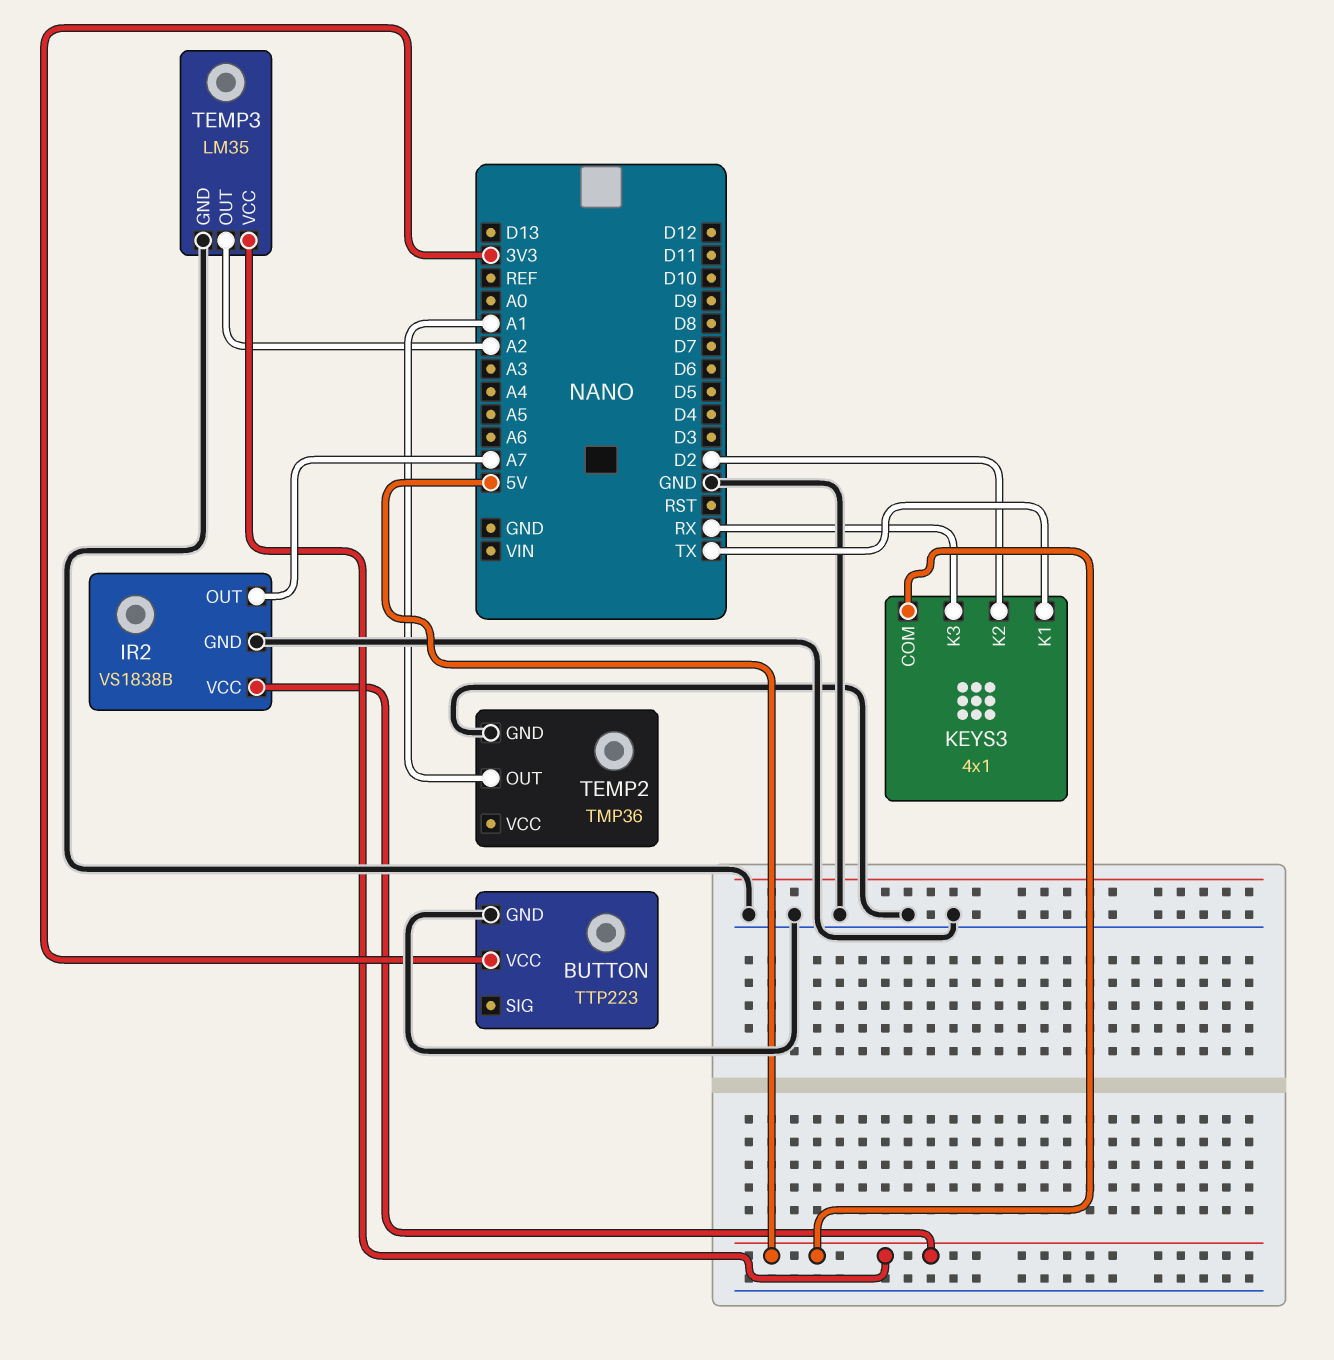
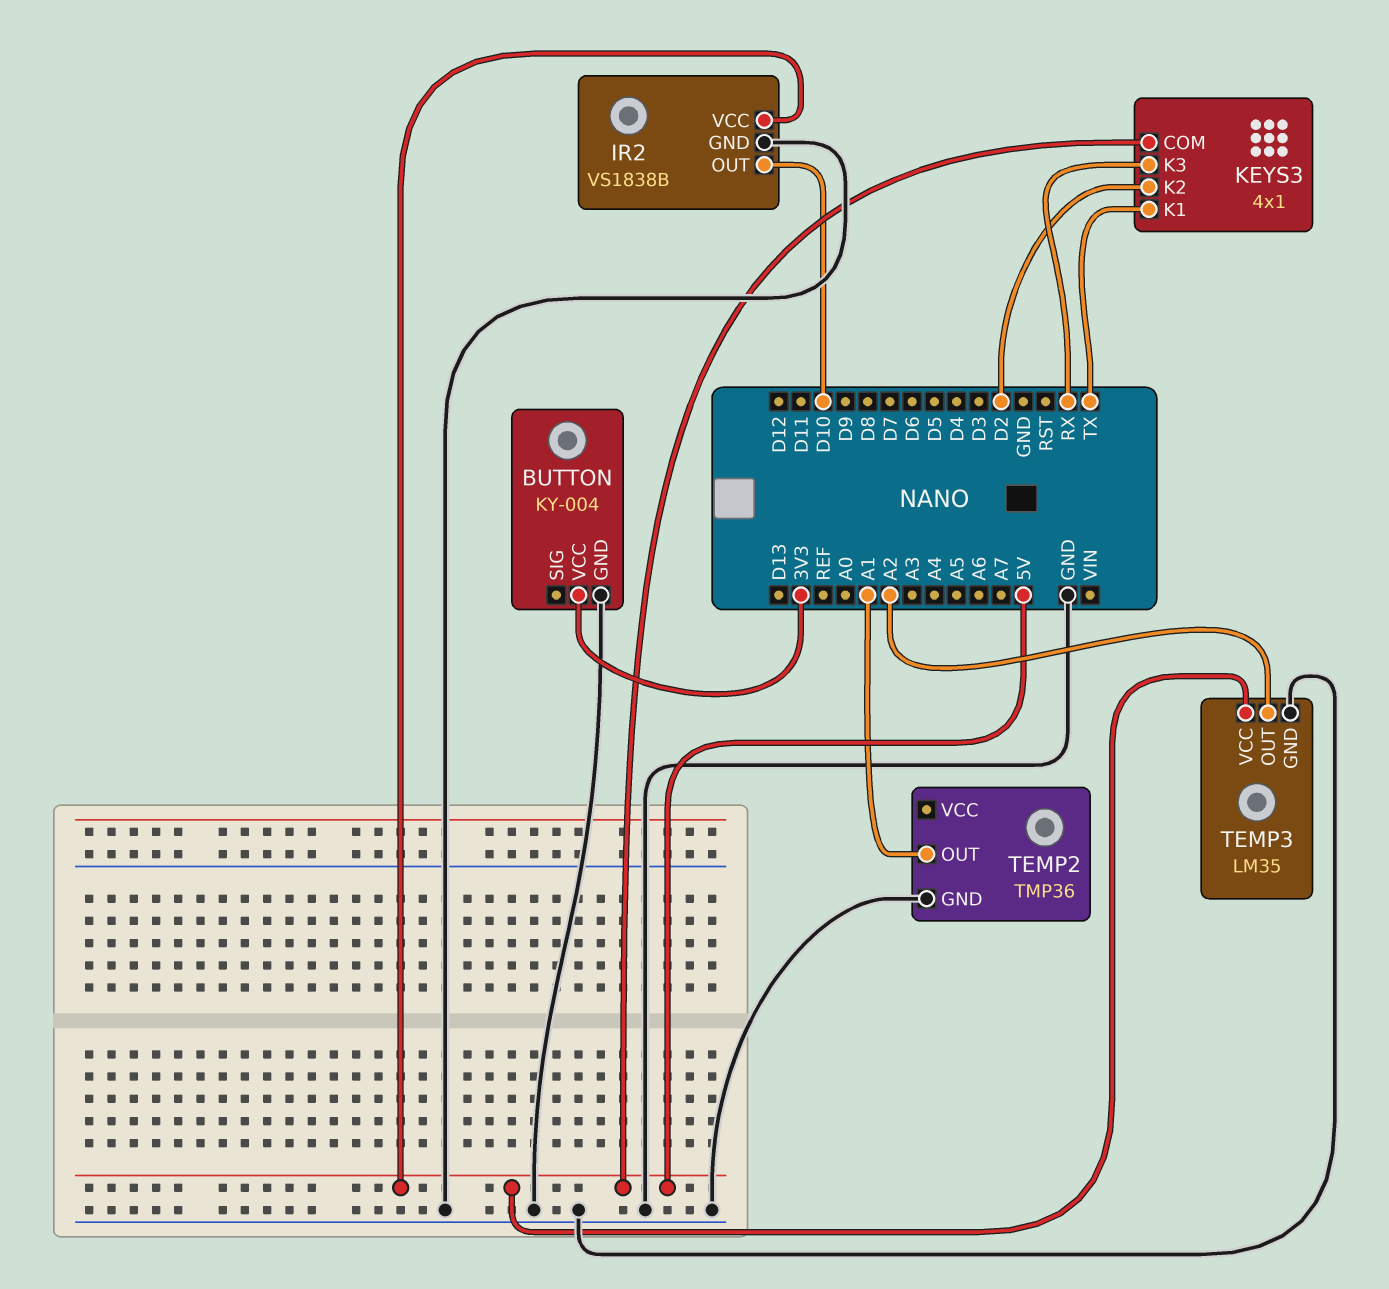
BUTTON: TTP223 -> KY-004
IR2 pin OUT: A7 -> D10

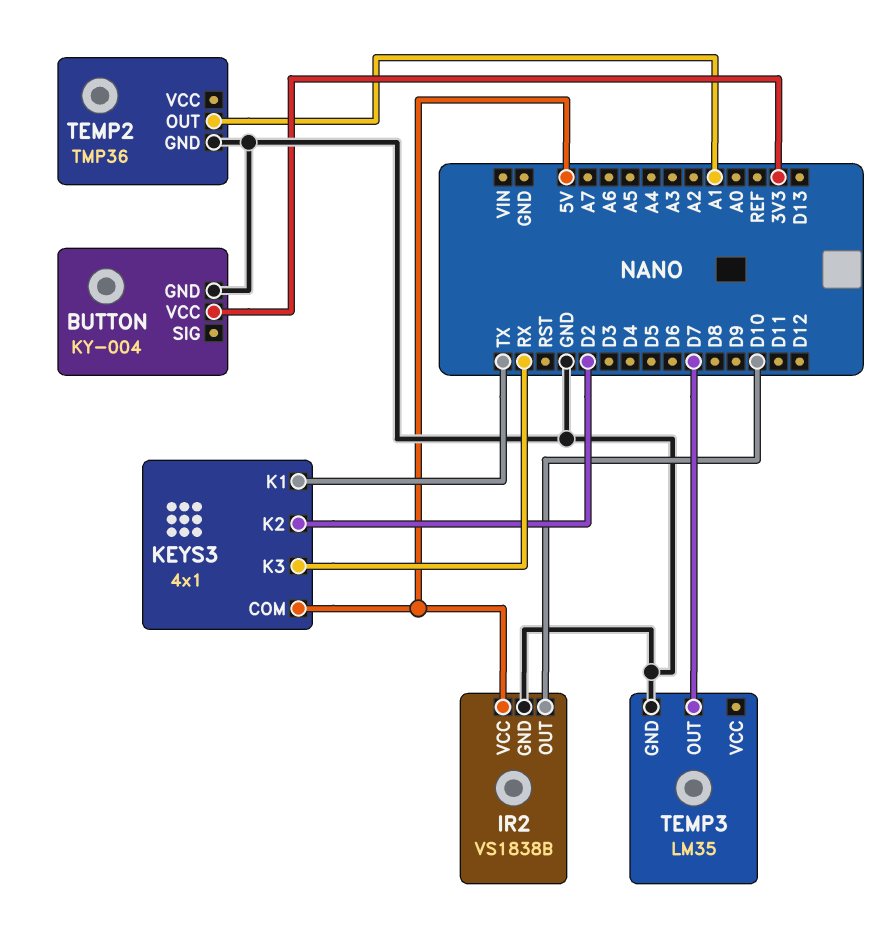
TEMP3 pin OUT: A2 -> D7
TEMP3 pin VCC: 5V -> none

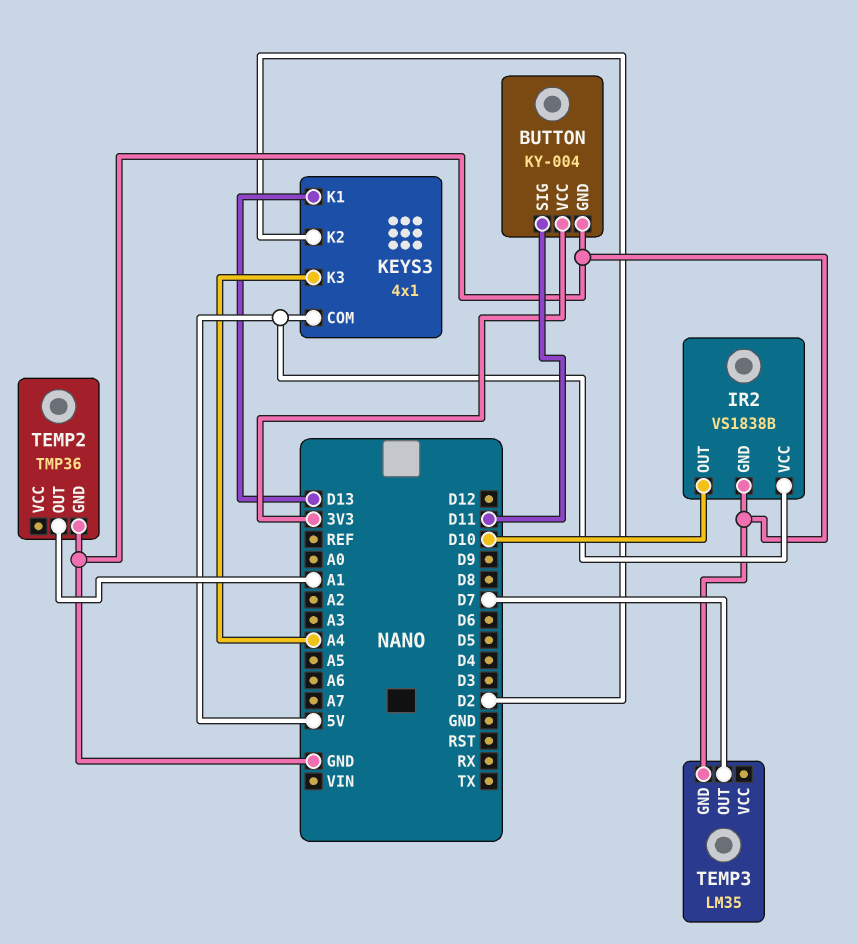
BUTTON pin SIG: none -> D11
KEYS3 pin K1: TX -> D13
KEYS3 pin K3: RX -> A4

